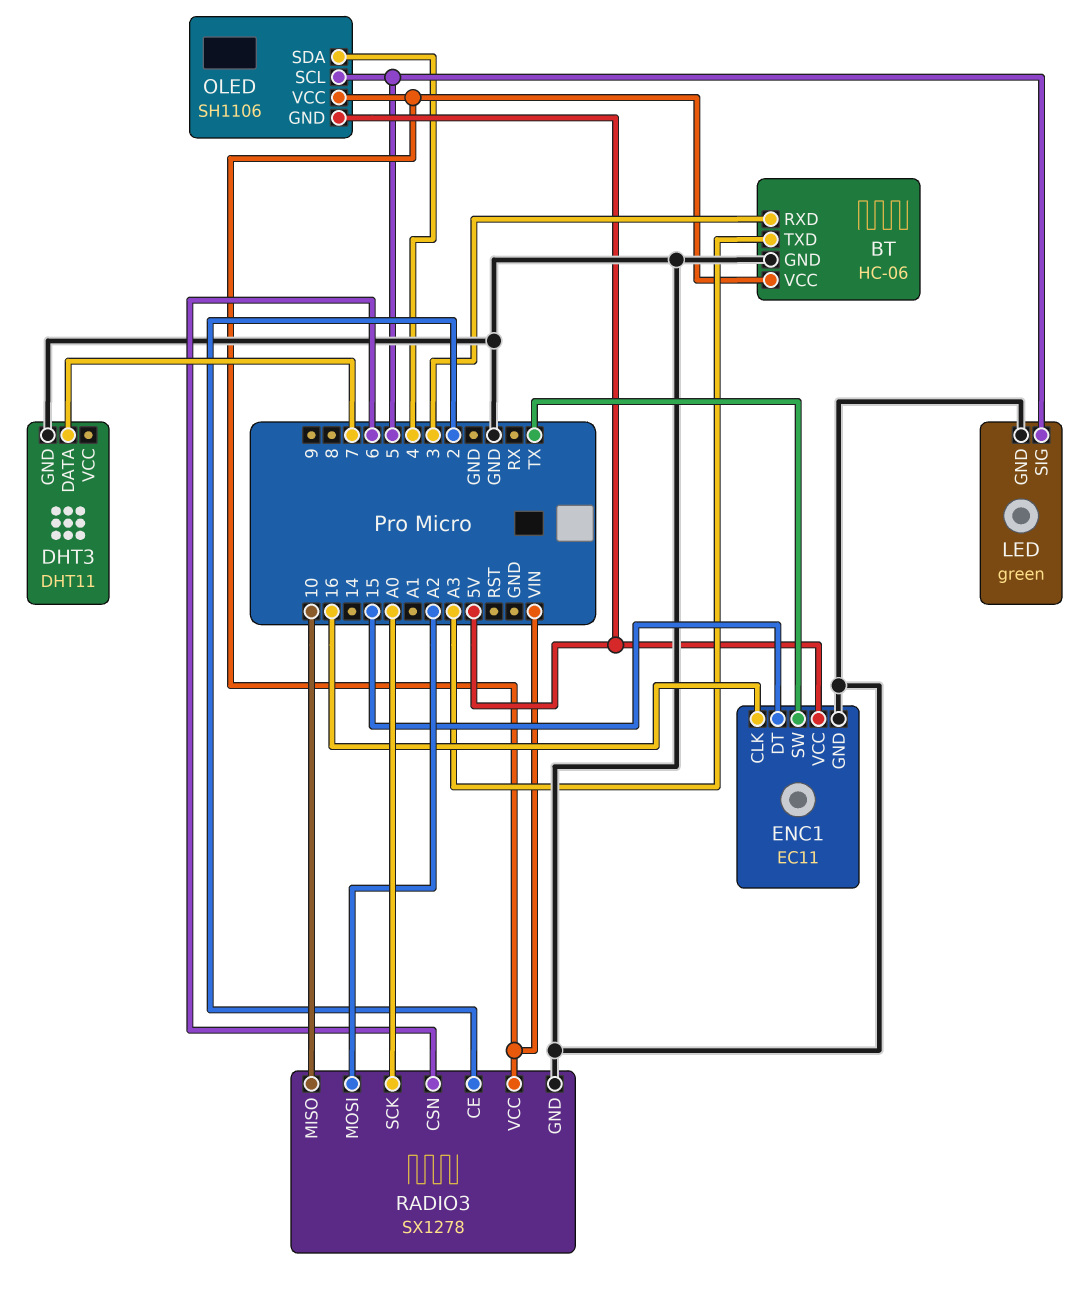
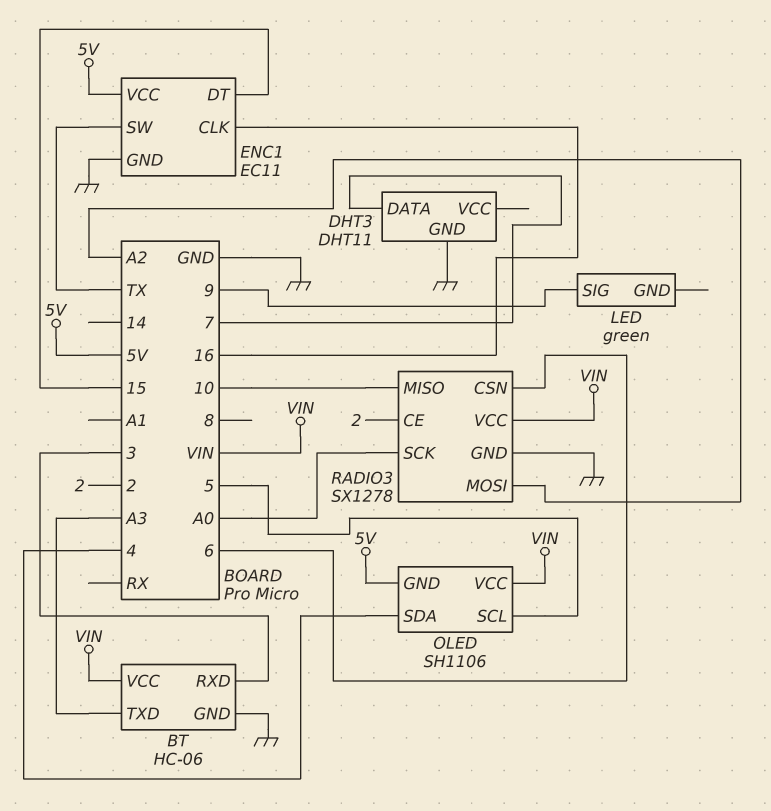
LED pin GND: GND -> none
LED pin SIG: 5 -> 9

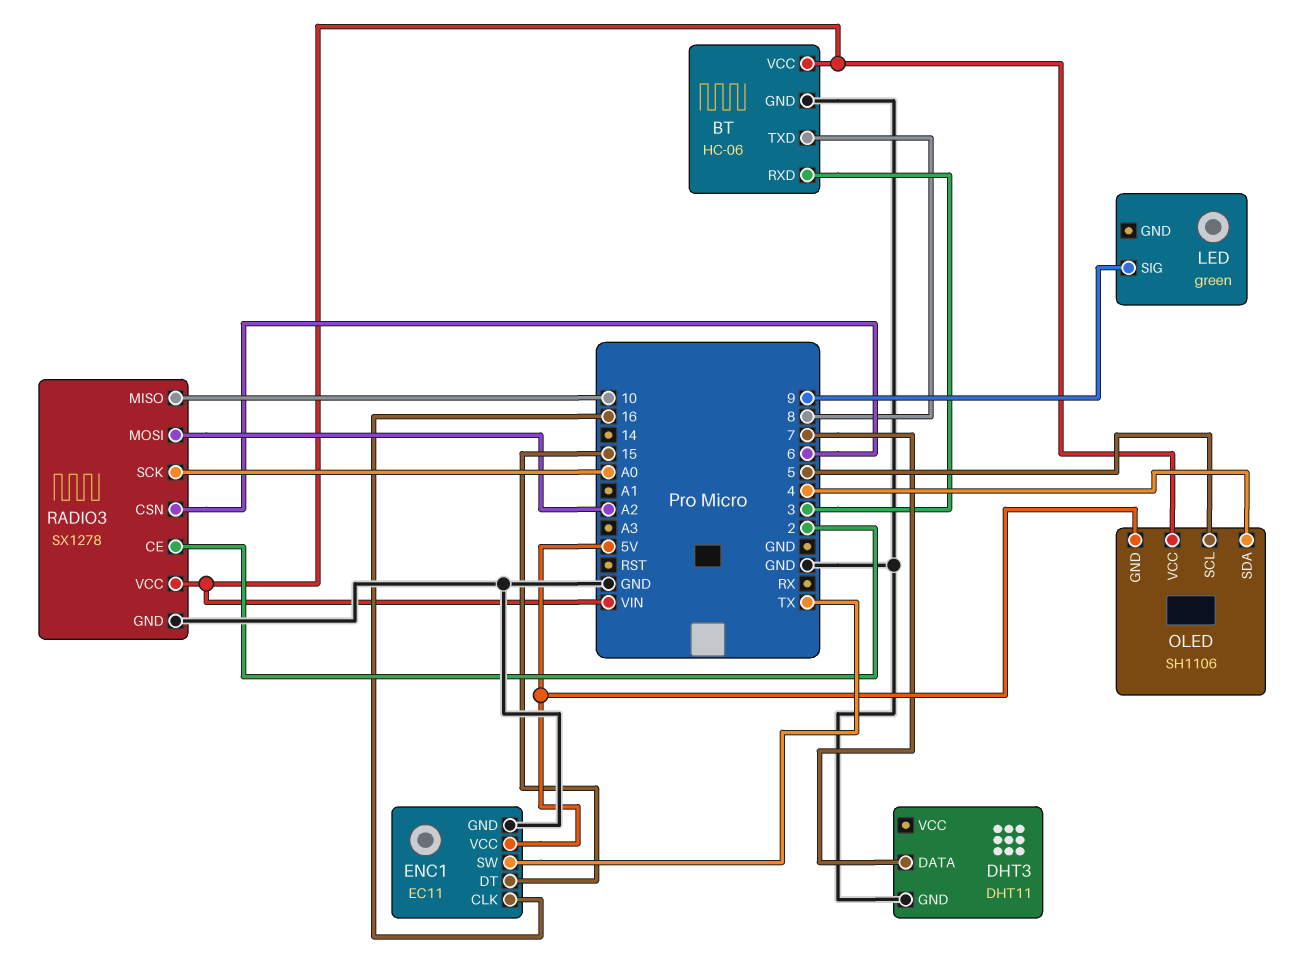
BT pin TXD: A3 -> 8

